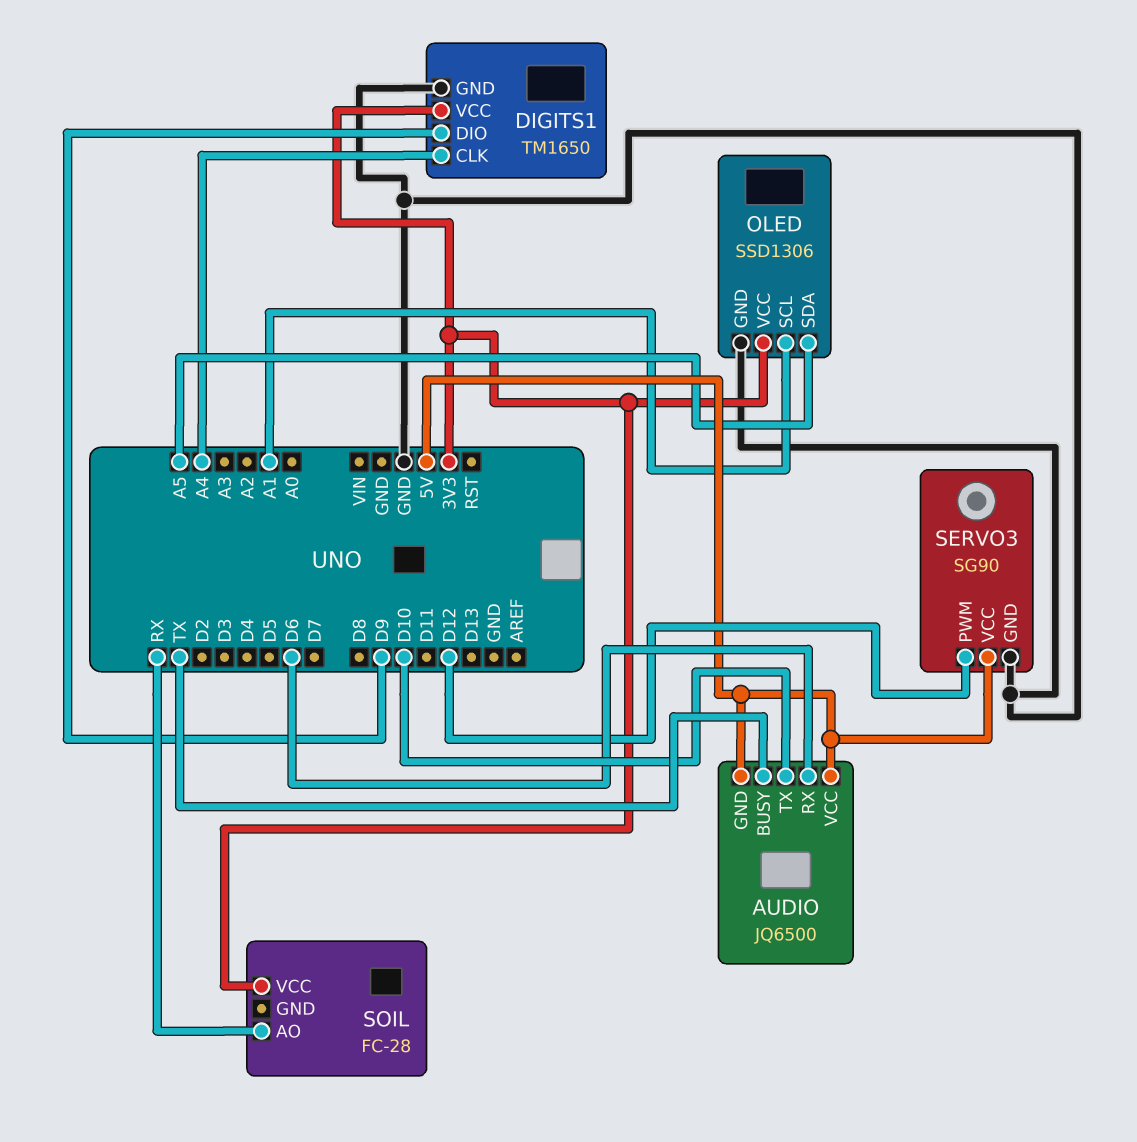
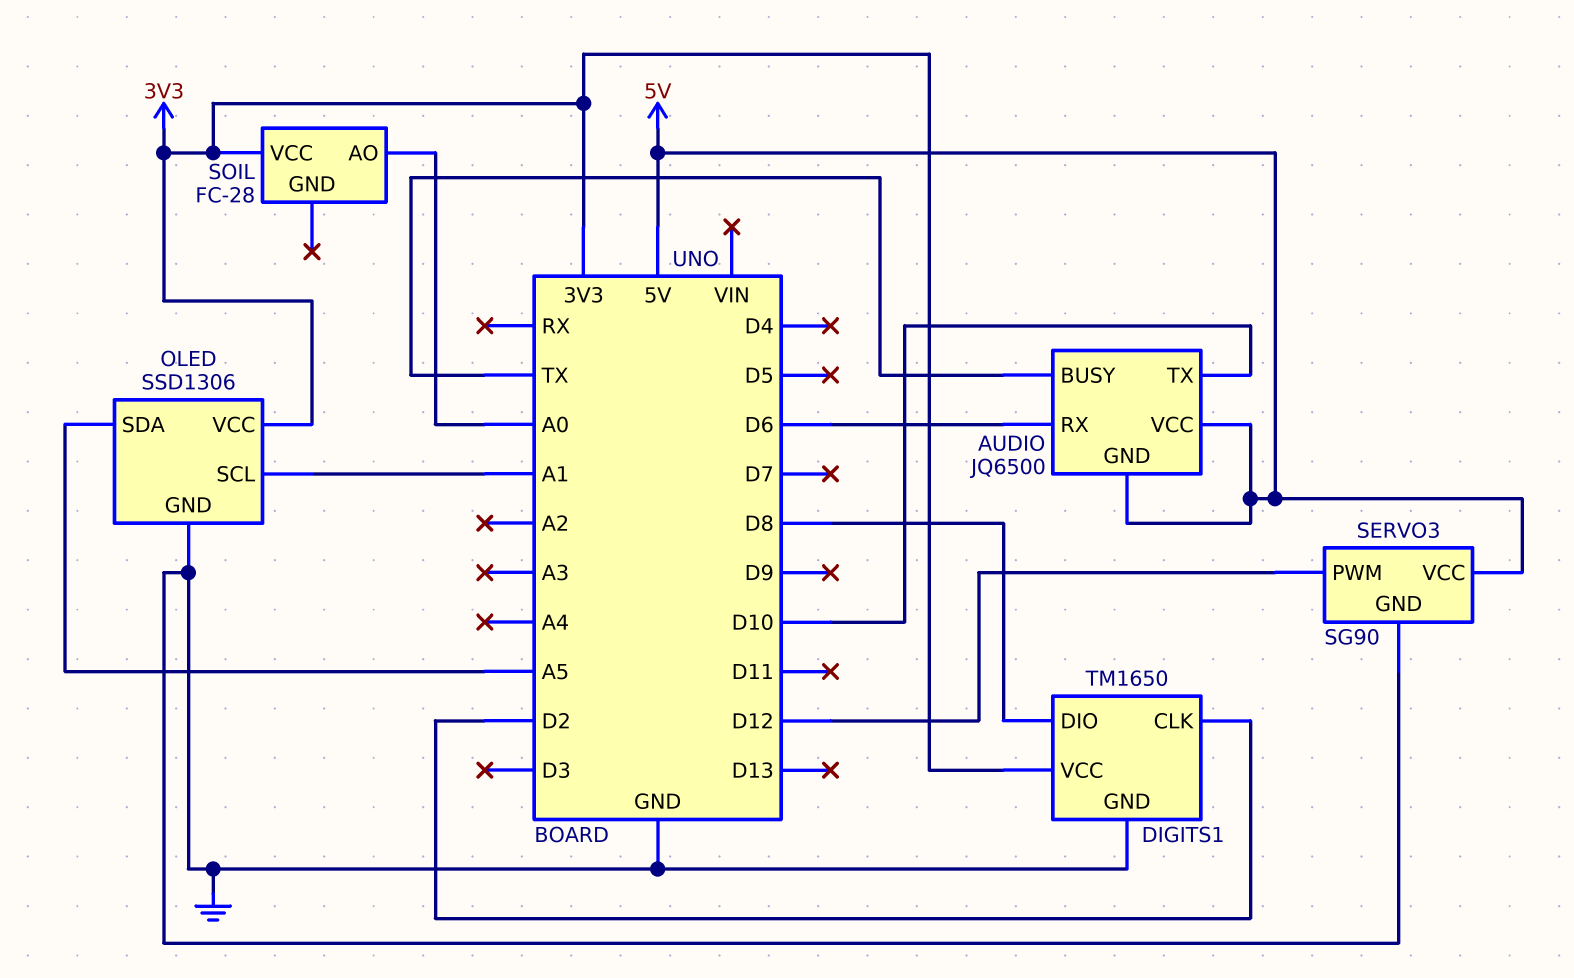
DIGITS1 pin CLK: A4 -> D2
DIGITS1 pin DIO: D9 -> D8
SOIL pin AO: RX -> A0

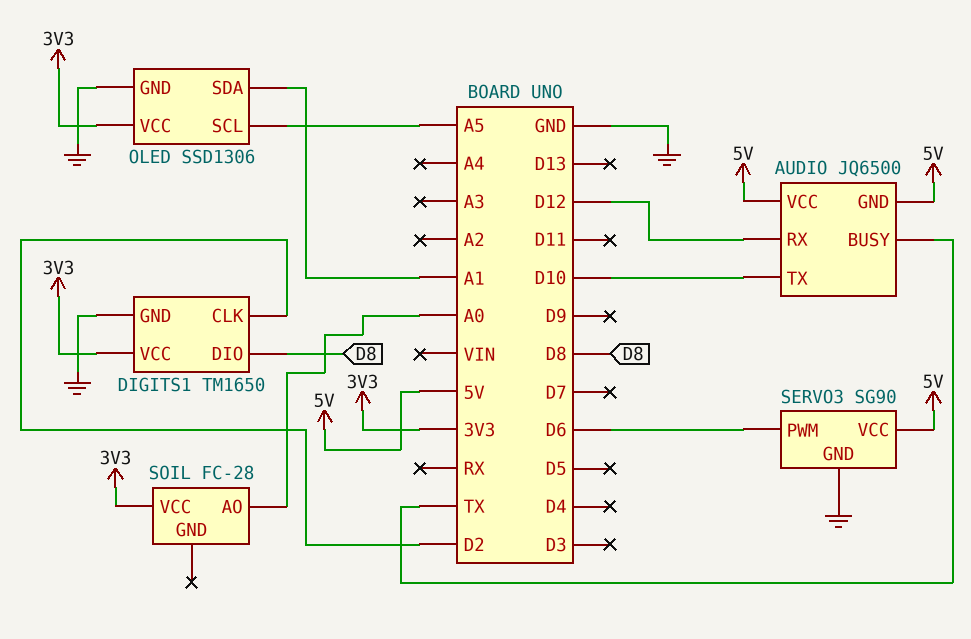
AUDIO pin RX: D6 -> D12
OLED pin SCL: A1 -> A5
OLED pin SDA: A5 -> A1
SERVO3 pin PWM: D12 -> D6

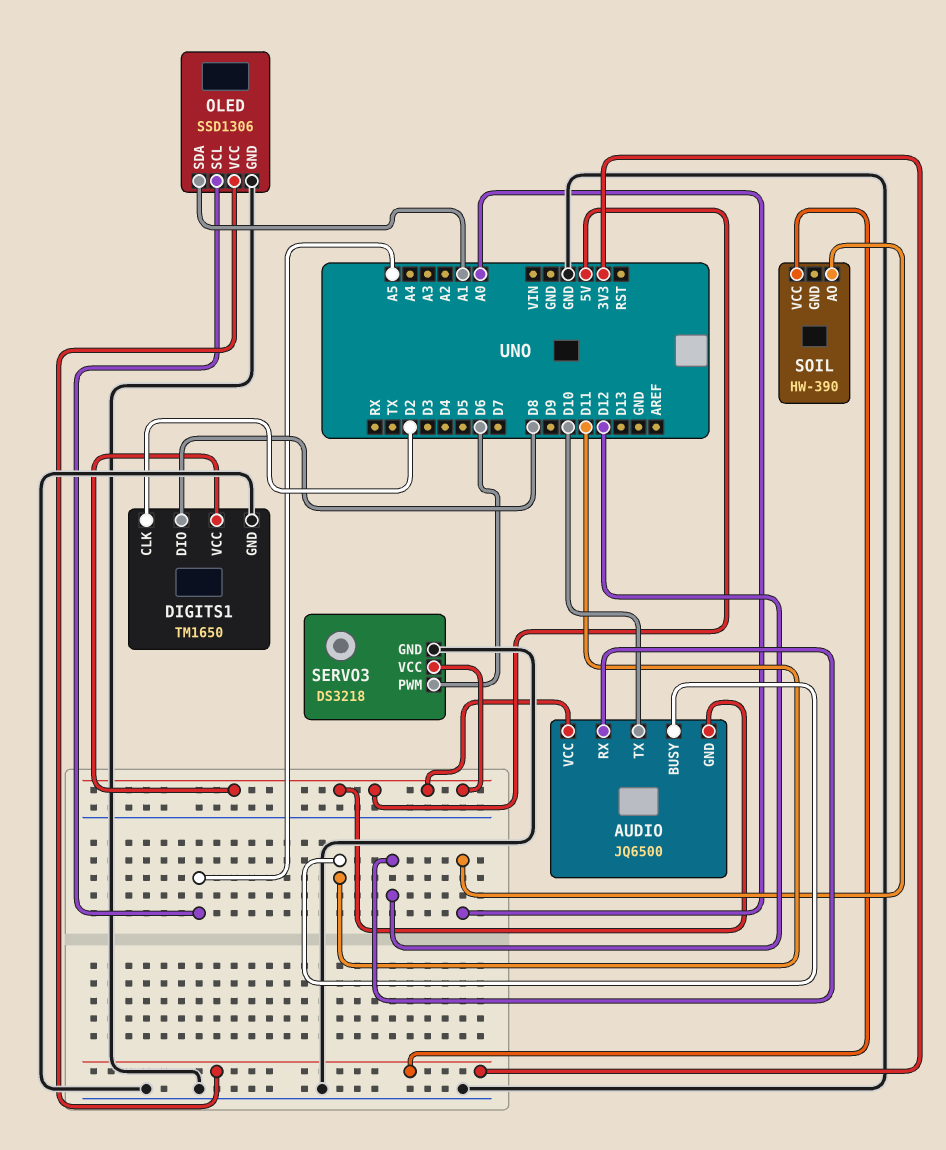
AUDIO pin BUSY: TX -> D11
DIGITS1 pin VCC: 3V3 -> 5V
SERVO3: SG90 -> DS3218
SOIL: FC-28 -> HW-390

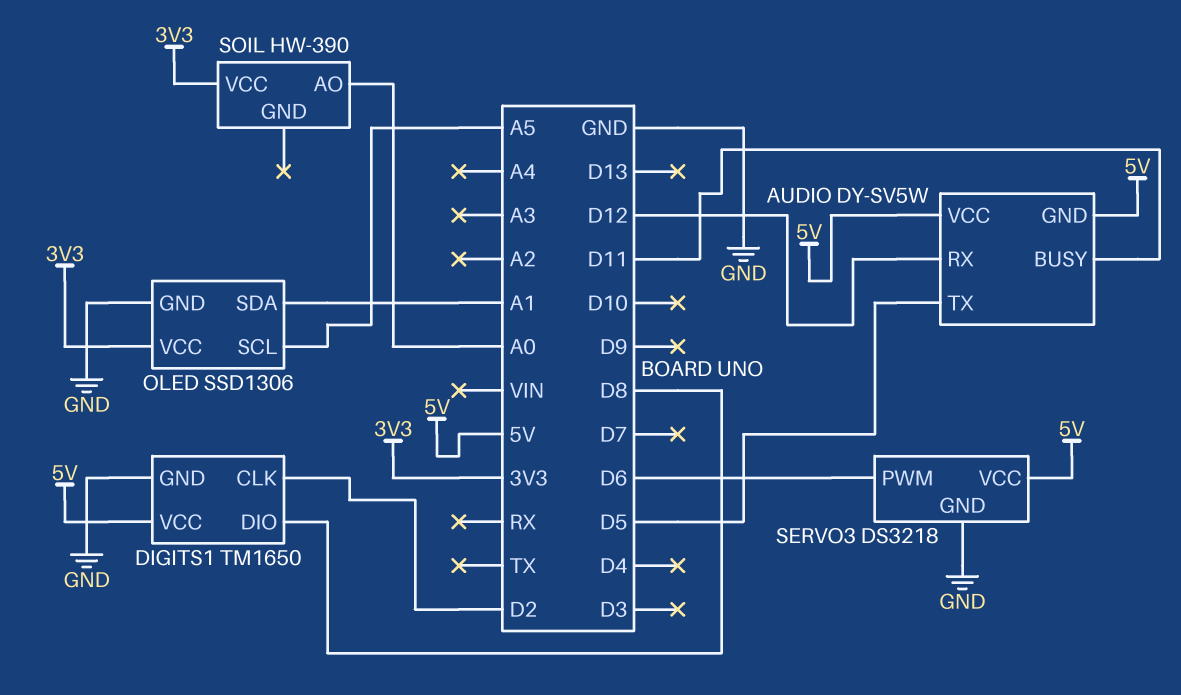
AUDIO: JQ6500 -> DY-SV5W
AUDIO pin TX: D10 -> D5

